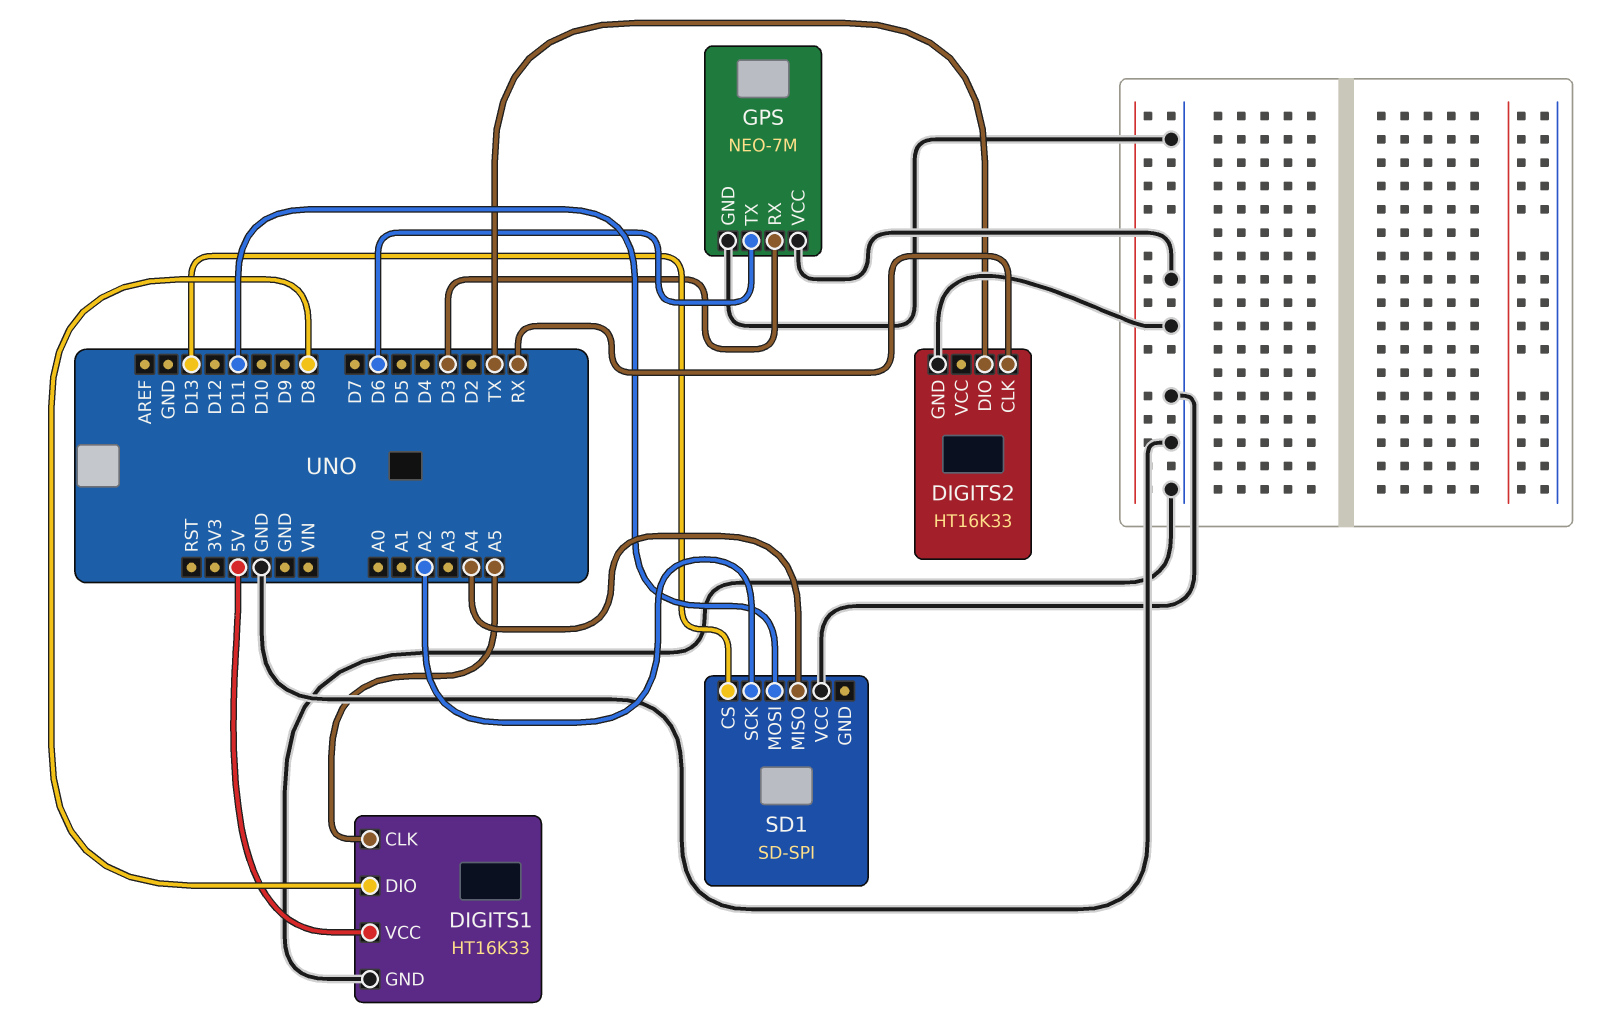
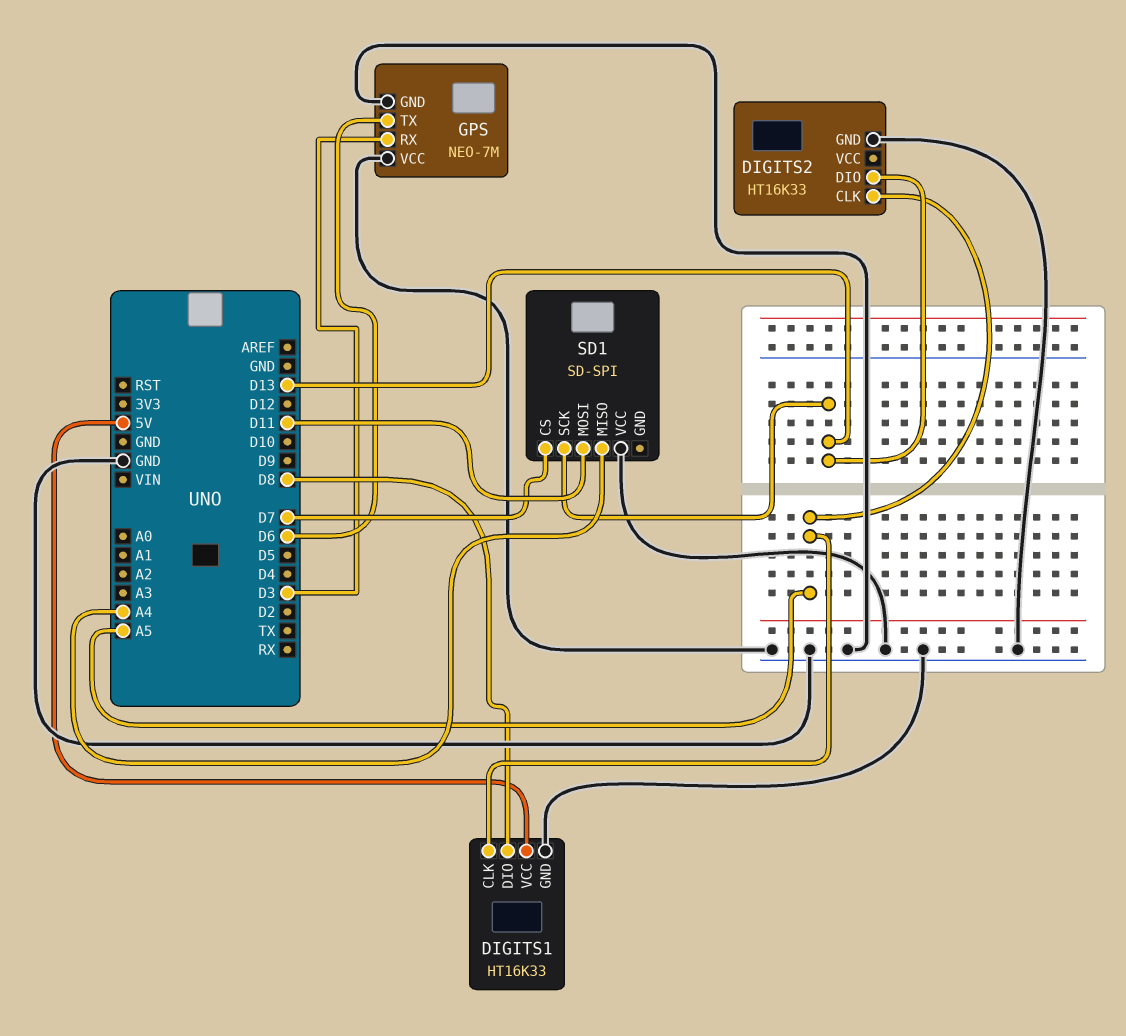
DIGITS2 pin CLK: RX -> A5
DIGITS2 pin DIO: TX -> D13
SD1 pin CS: D13 -> D7
SD1 pin SCK: A2 -> D13

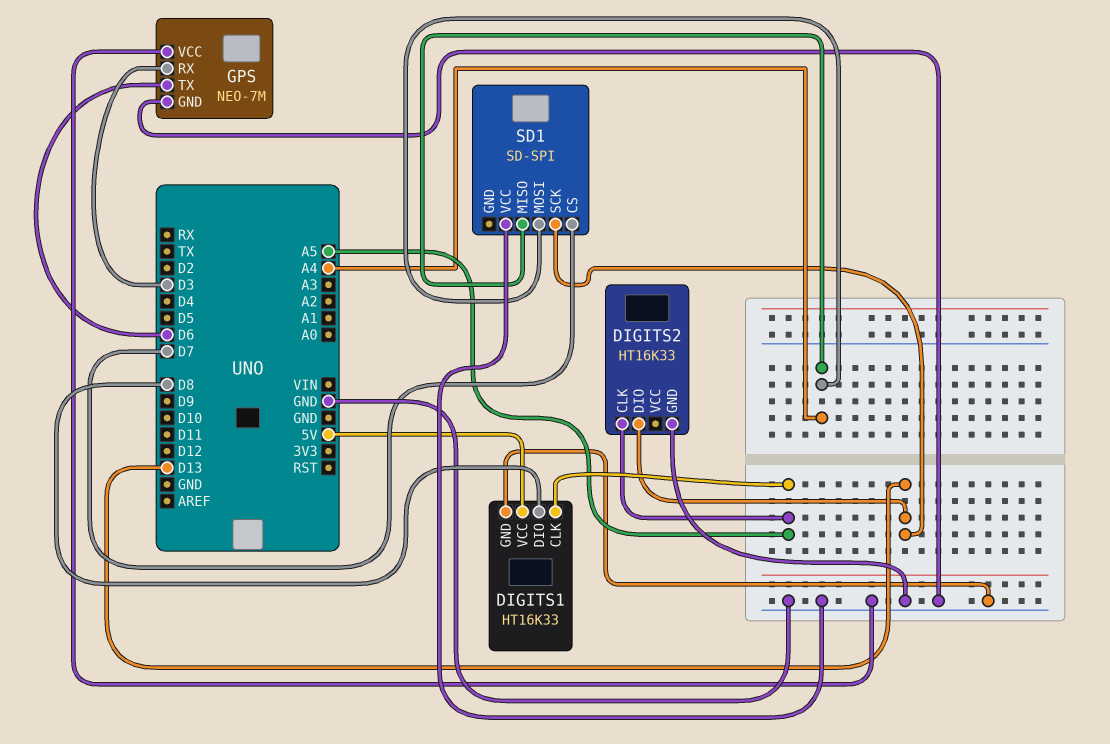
SD1 pin MOSI: D11 -> A4

